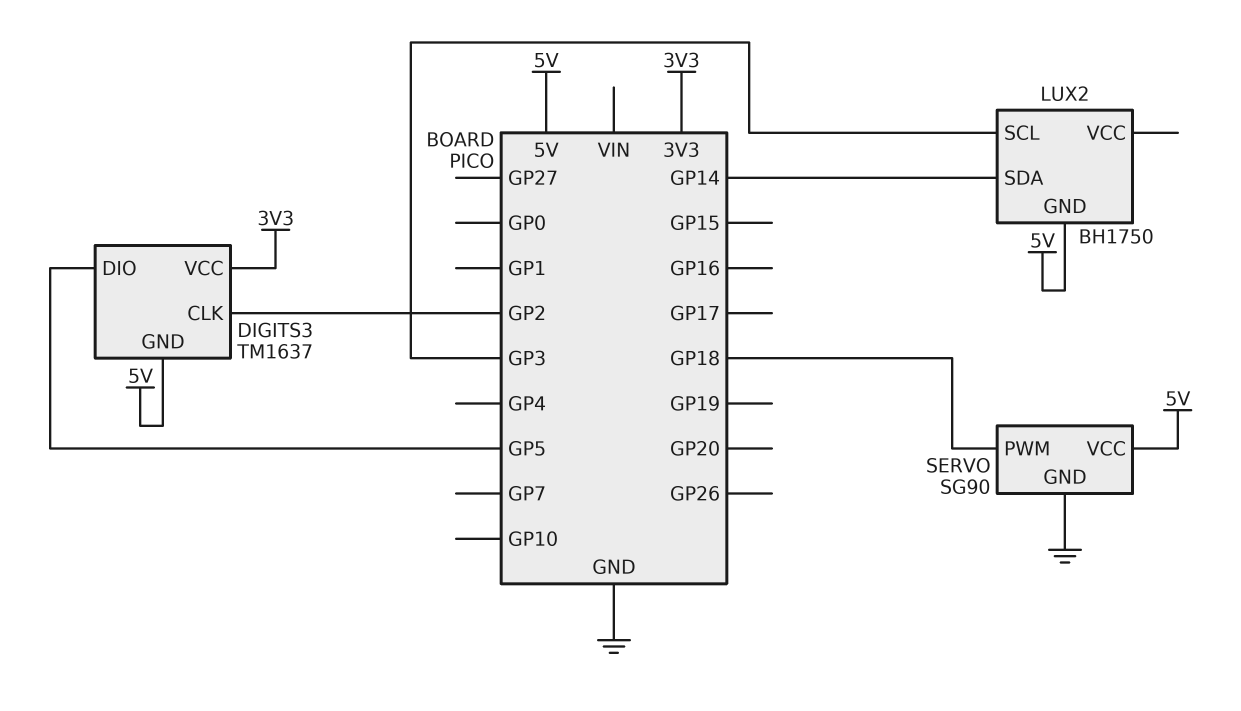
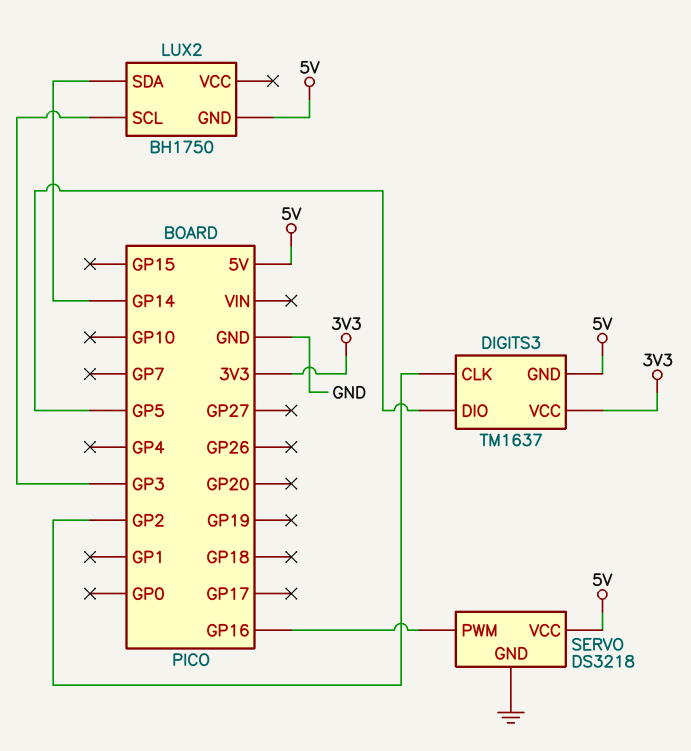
SERVO: SG90 -> DS3218
SERVO pin PWM: GP18 -> GP16

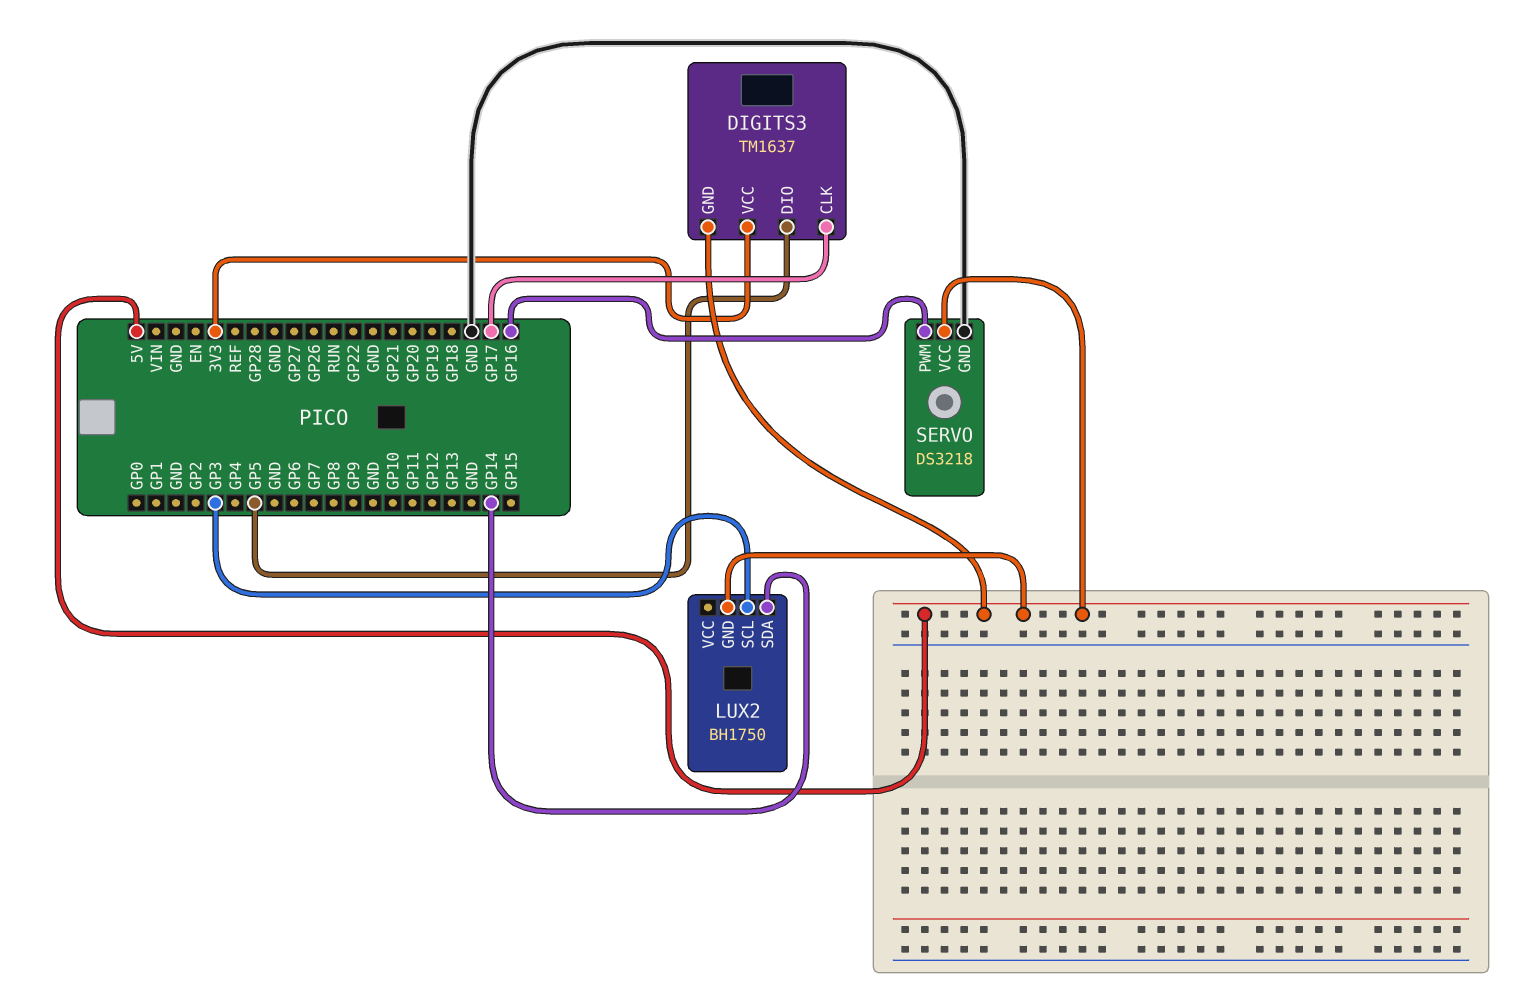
DIGITS3 pin CLK: GP2 -> GP17

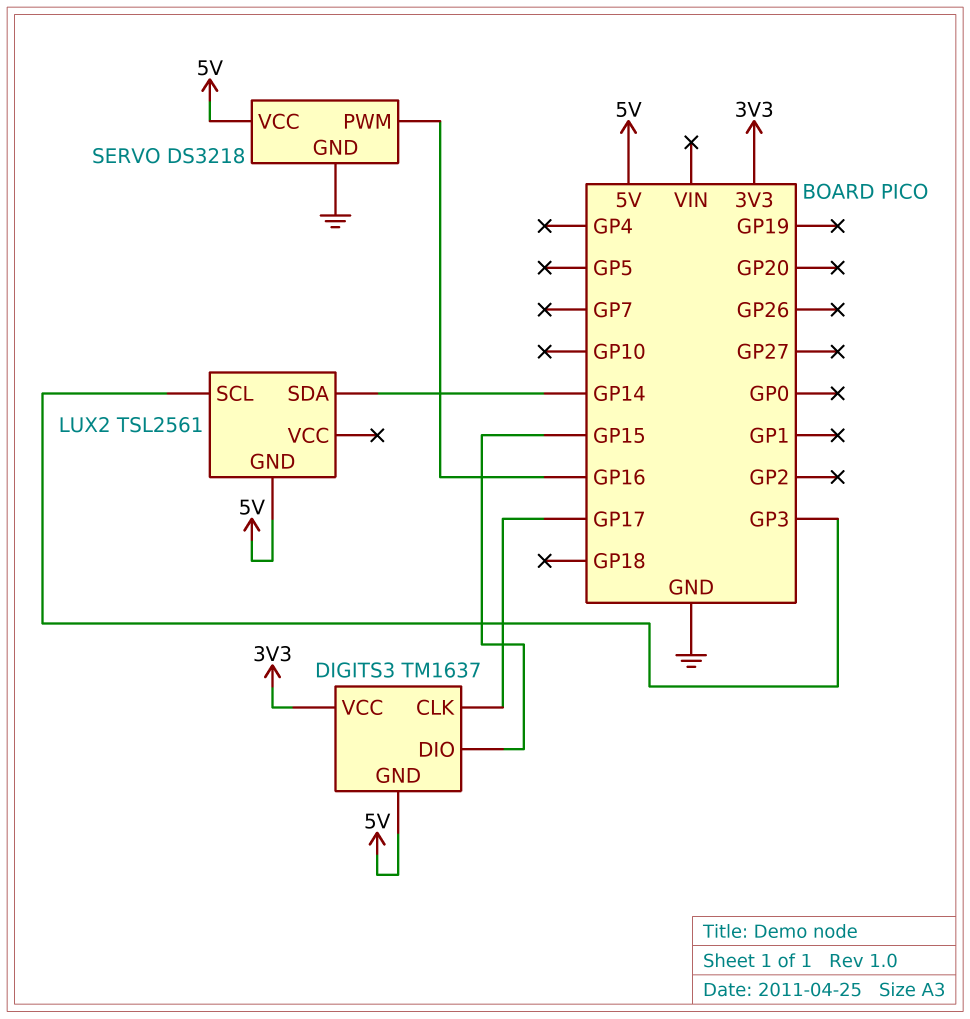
DIGITS3 pin DIO: GP5 -> GP15
LUX2: BH1750 -> TSL2561

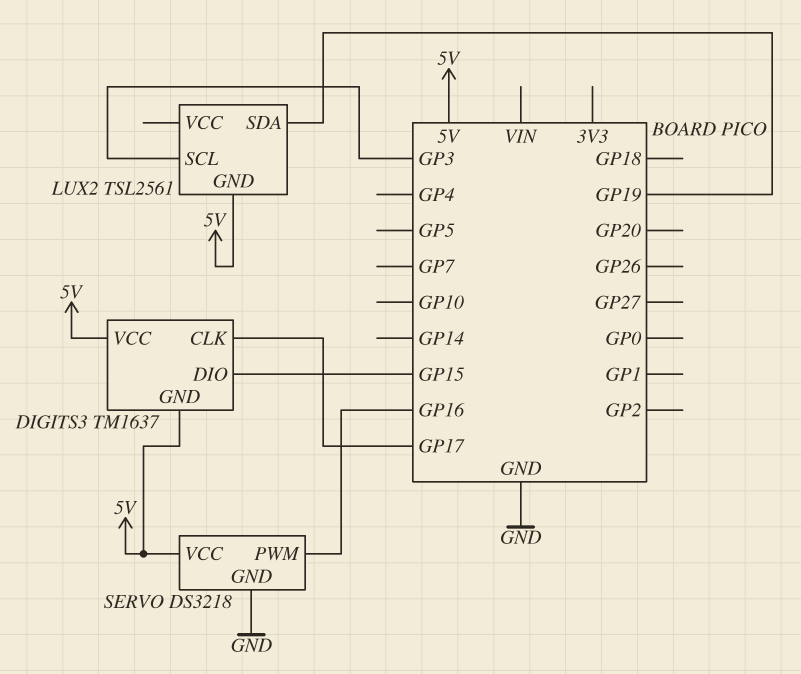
DIGITS3 pin VCC: 3V3 -> 5V
LUX2 pin SDA: GP14 -> GP19

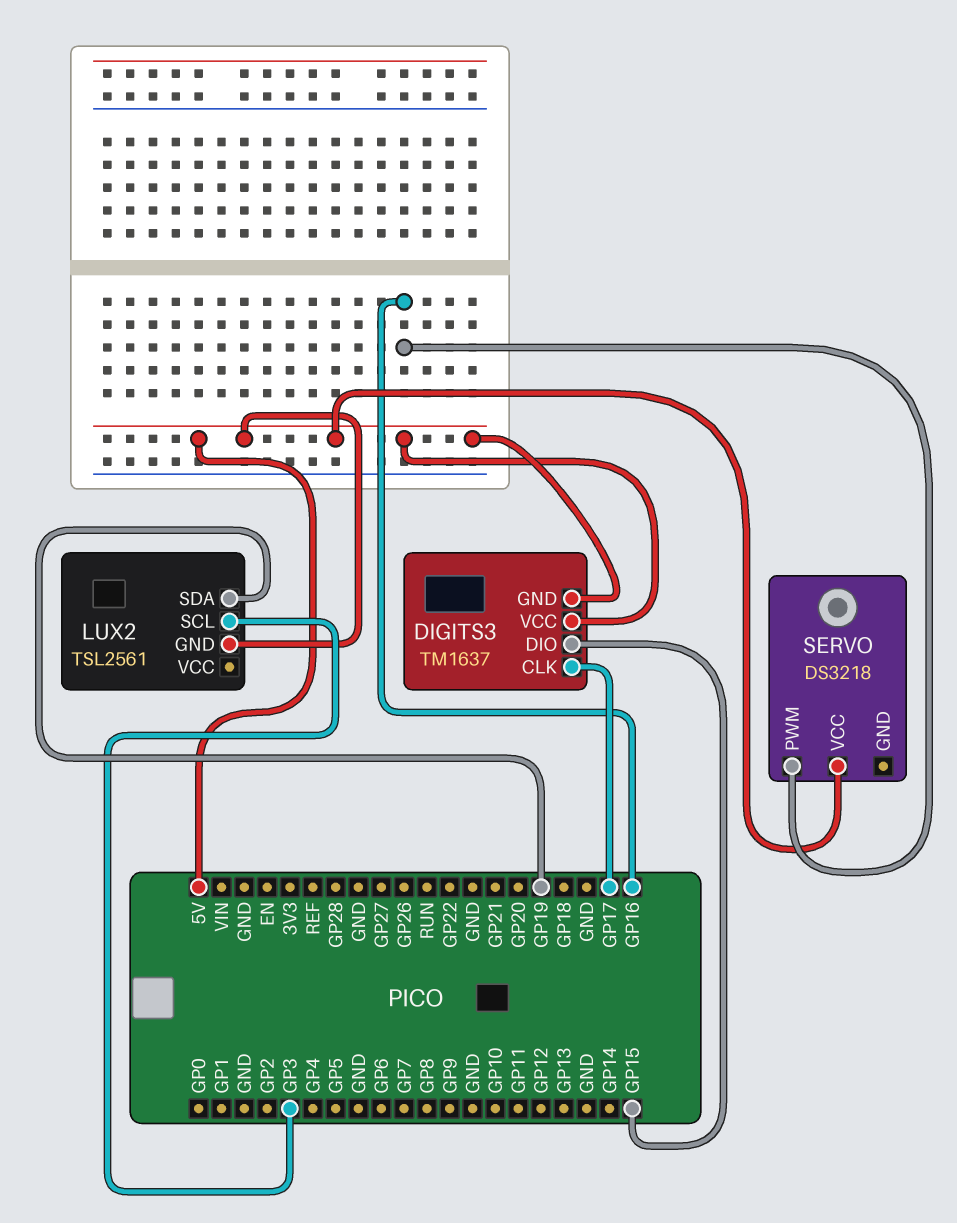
SERVO pin GND: GND -> none

